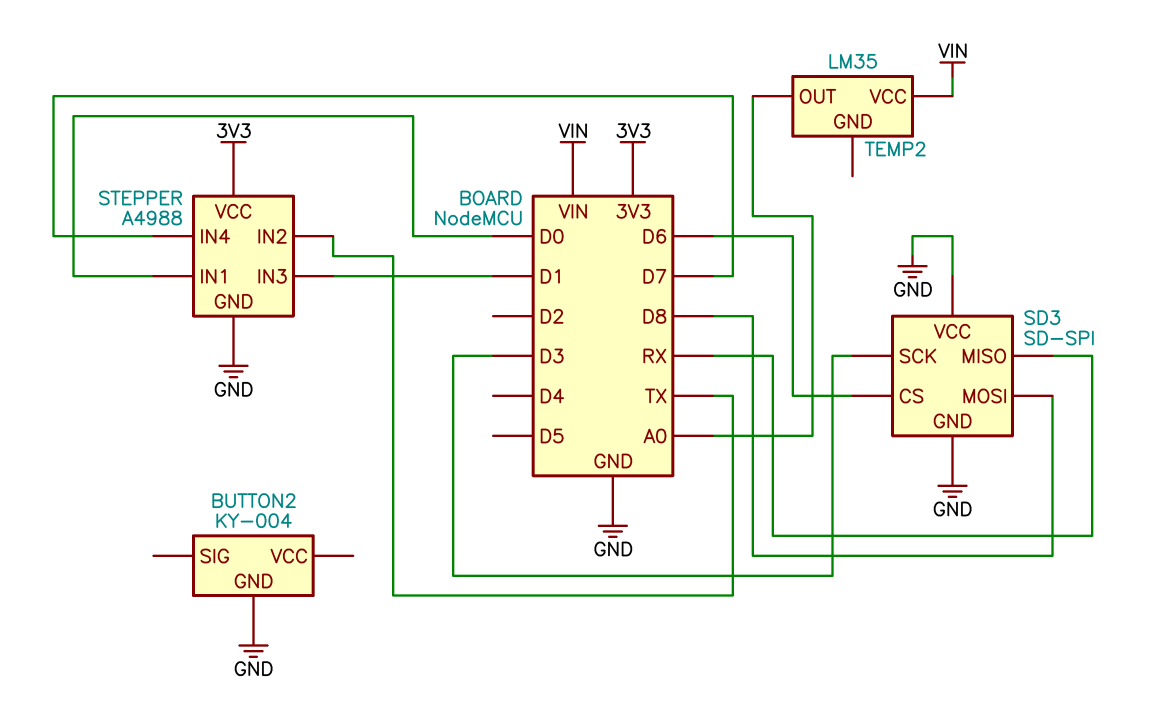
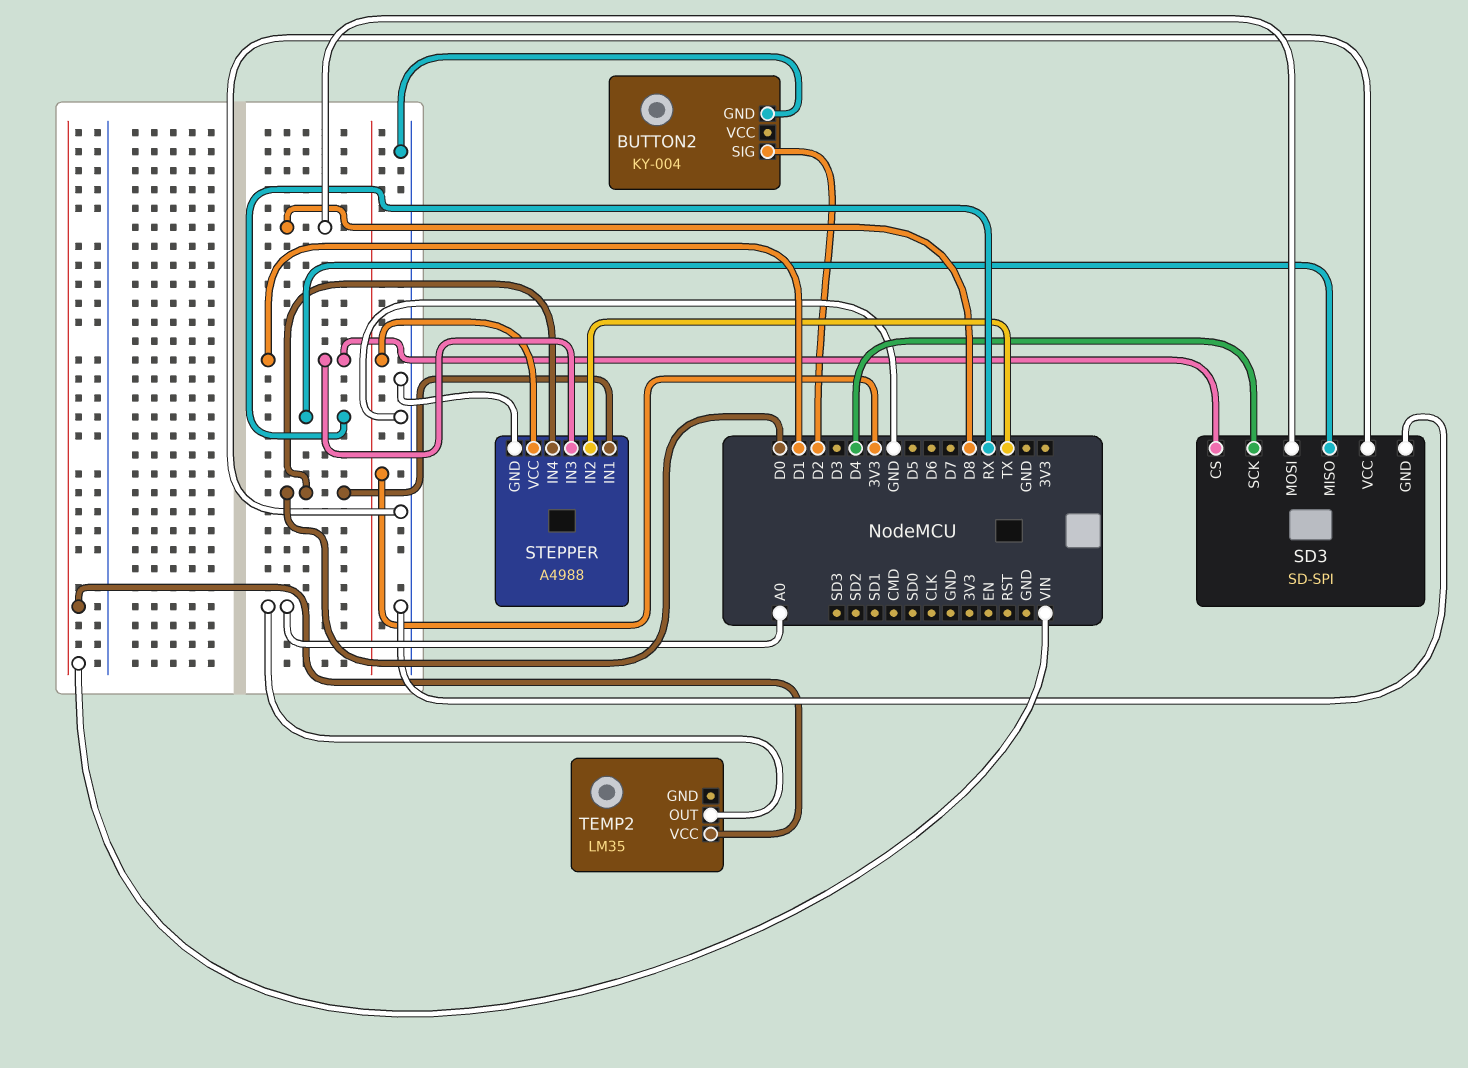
BUTTON2 pin SIG: none -> D2
SD3 pin CS: D6 -> D1
SD3 pin SCK: D3 -> D4
STEPPER pin IN4: D7 -> D0

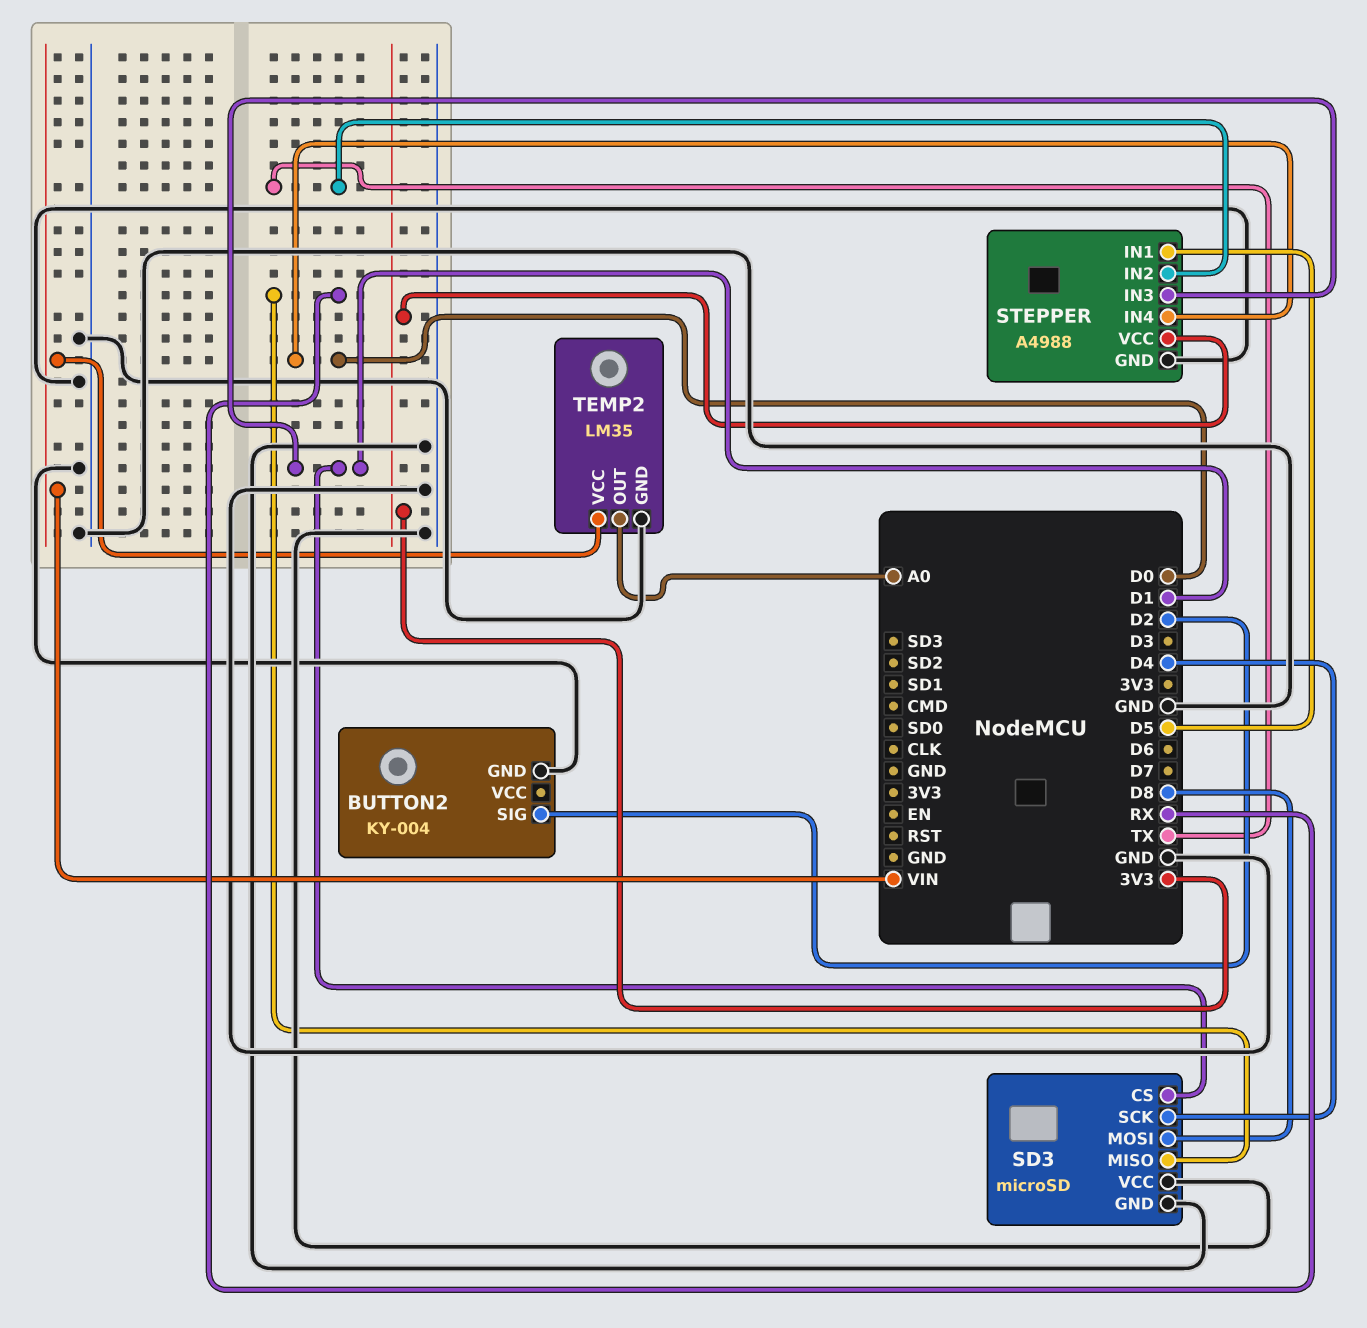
SD3: SD-SPI -> microSD
STEPPER pin IN1: D0 -> D5
TEMP2 pin GND: none -> GND

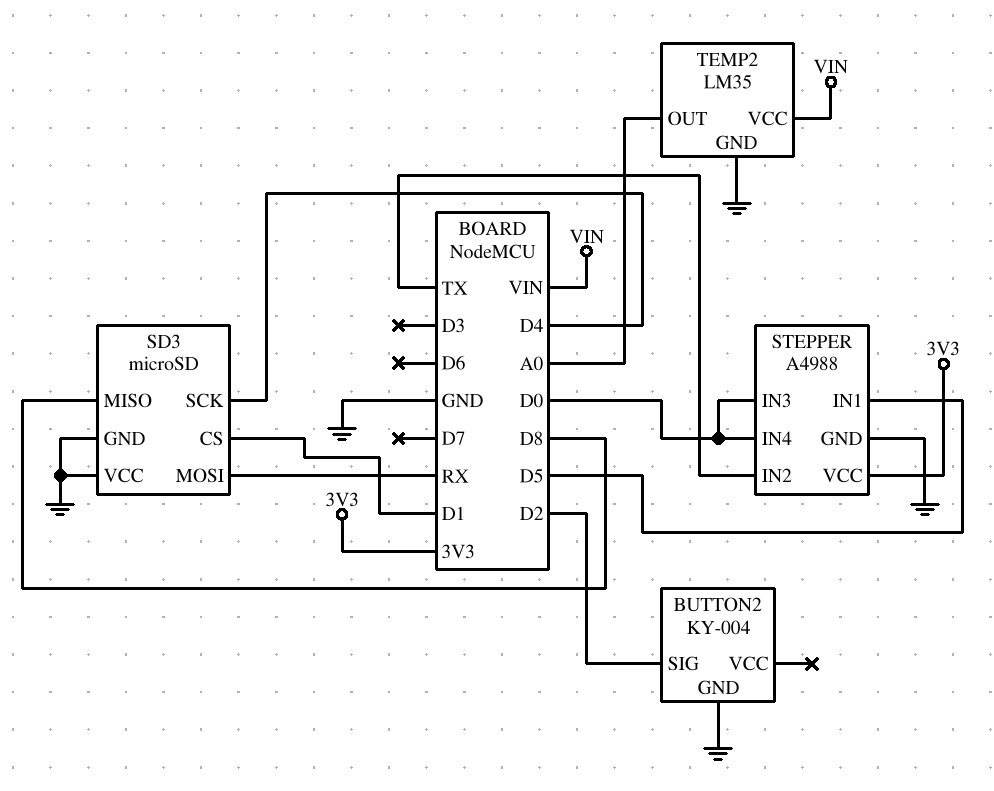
SD3 pin MISO: RX -> D8
SD3 pin MOSI: D8 -> RX
STEPPER pin IN3: D1 -> D0

